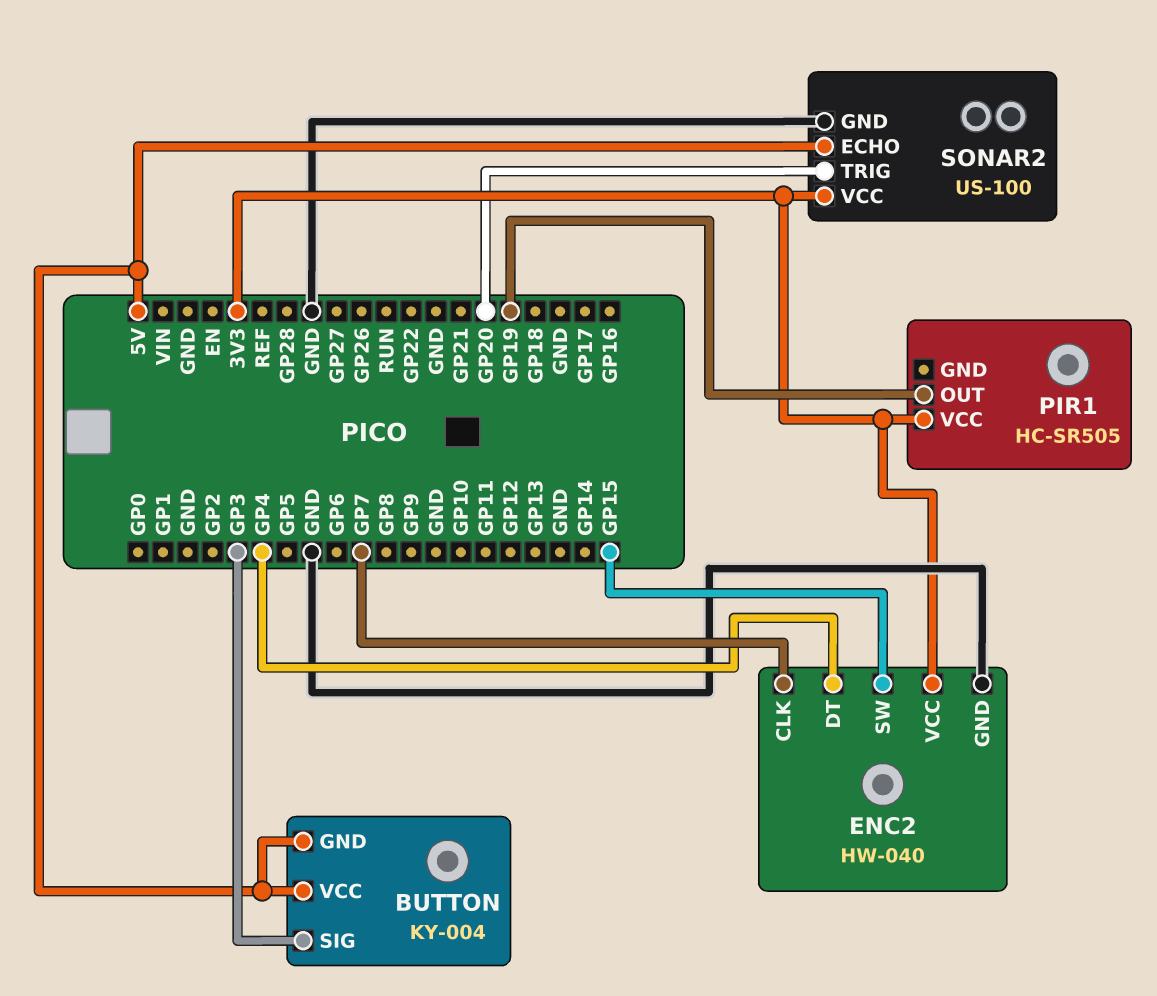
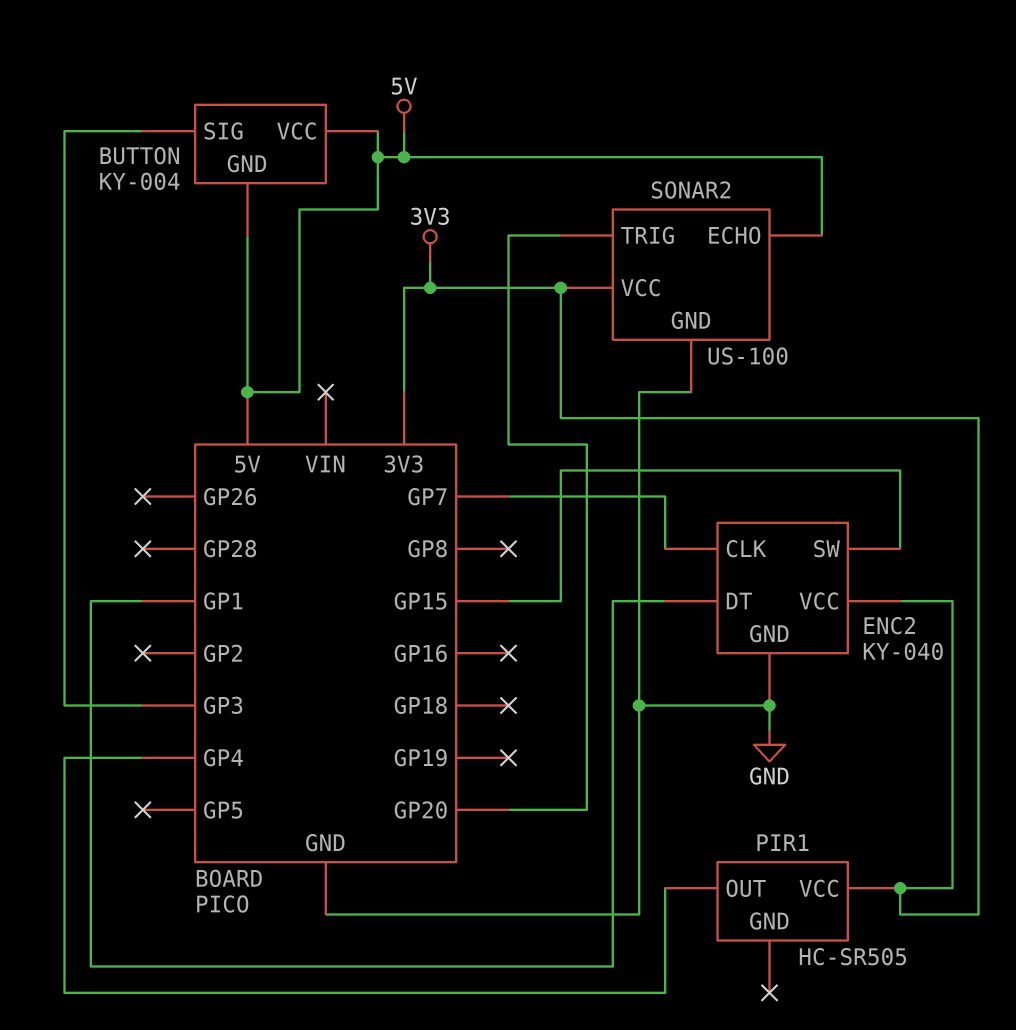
ENC2: HW-040 -> KY-040
ENC2 pin DT: GP4 -> GP1
PIR1 pin OUT: GP19 -> GP4

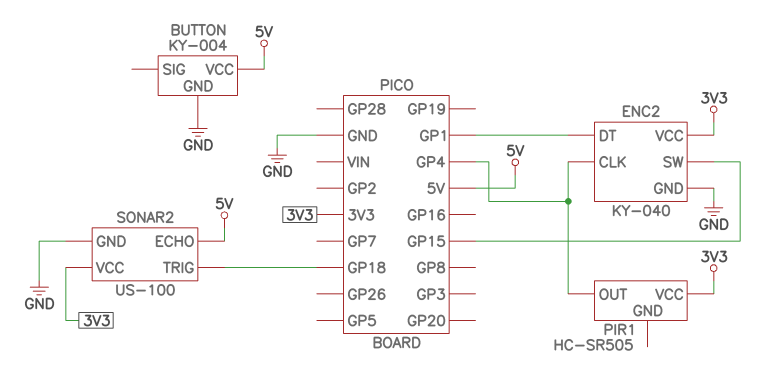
BUTTON pin GND: 5V -> GND
BUTTON pin SIG: GP3 -> none
ENC2 pin CLK: GP7 -> GP4
SONAR2 pin TRIG: GP20 -> GP18

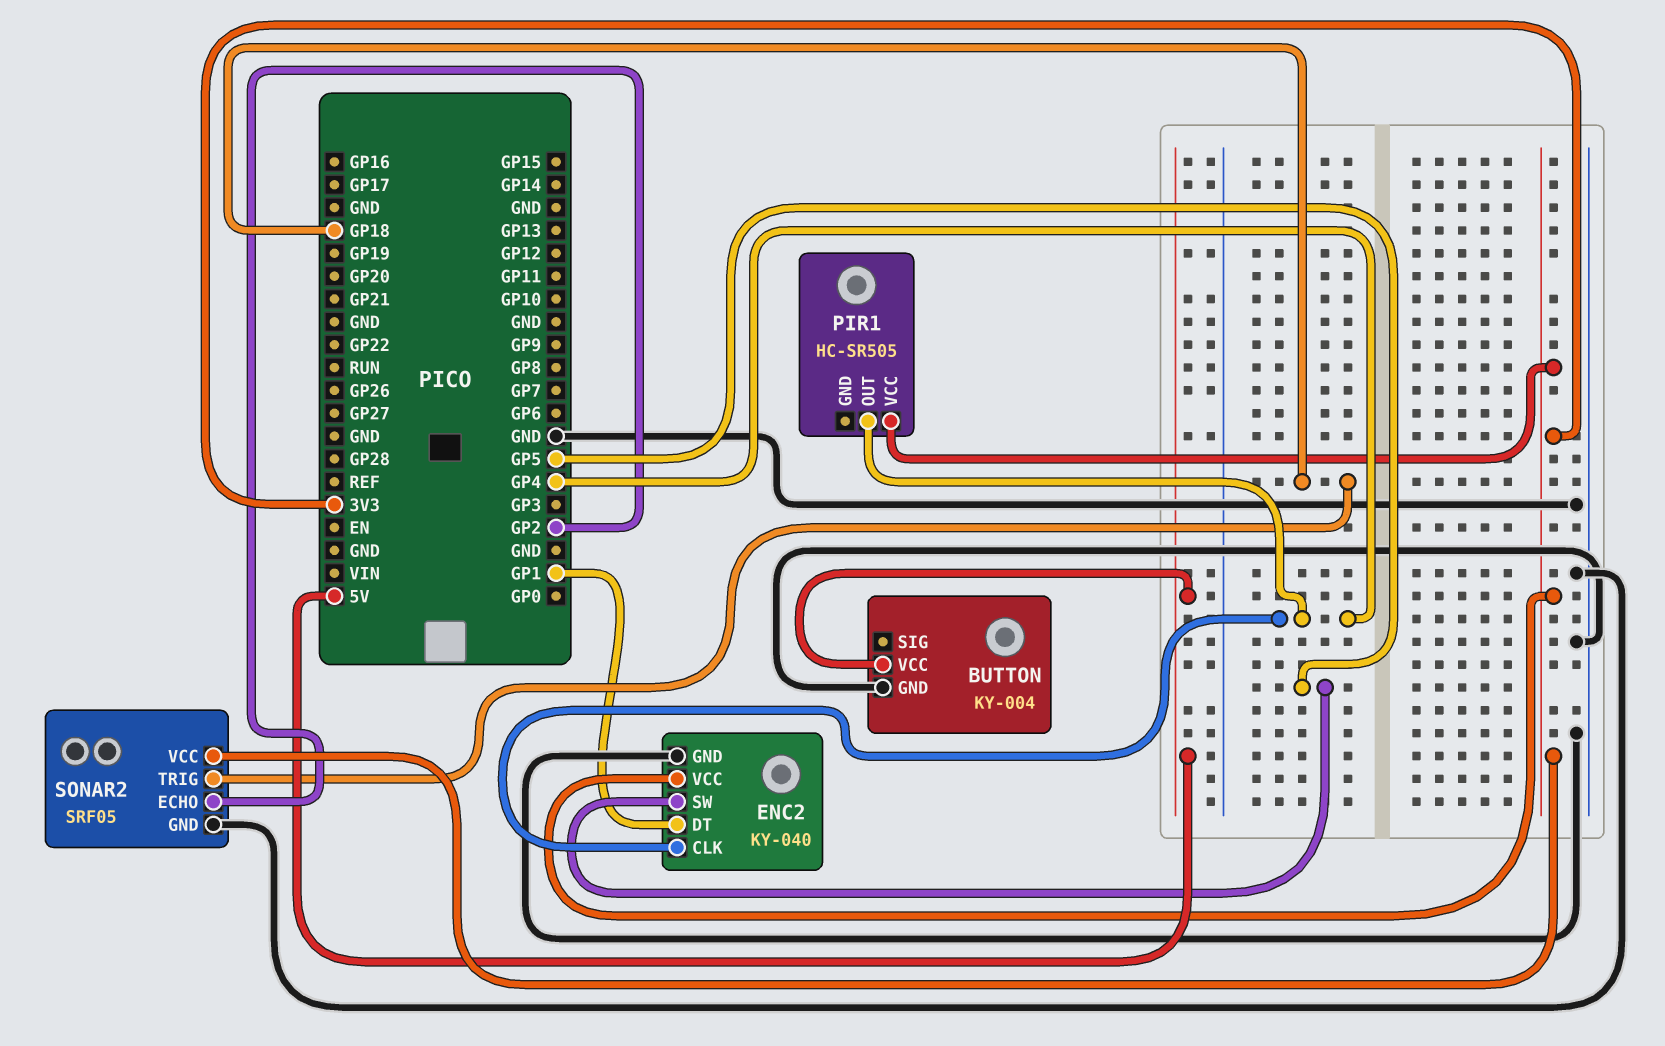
ENC2 pin SW: GP15 -> GP5
SONAR2: US-100 -> SRF05
SONAR2 pin ECHO: 5V -> GP2

